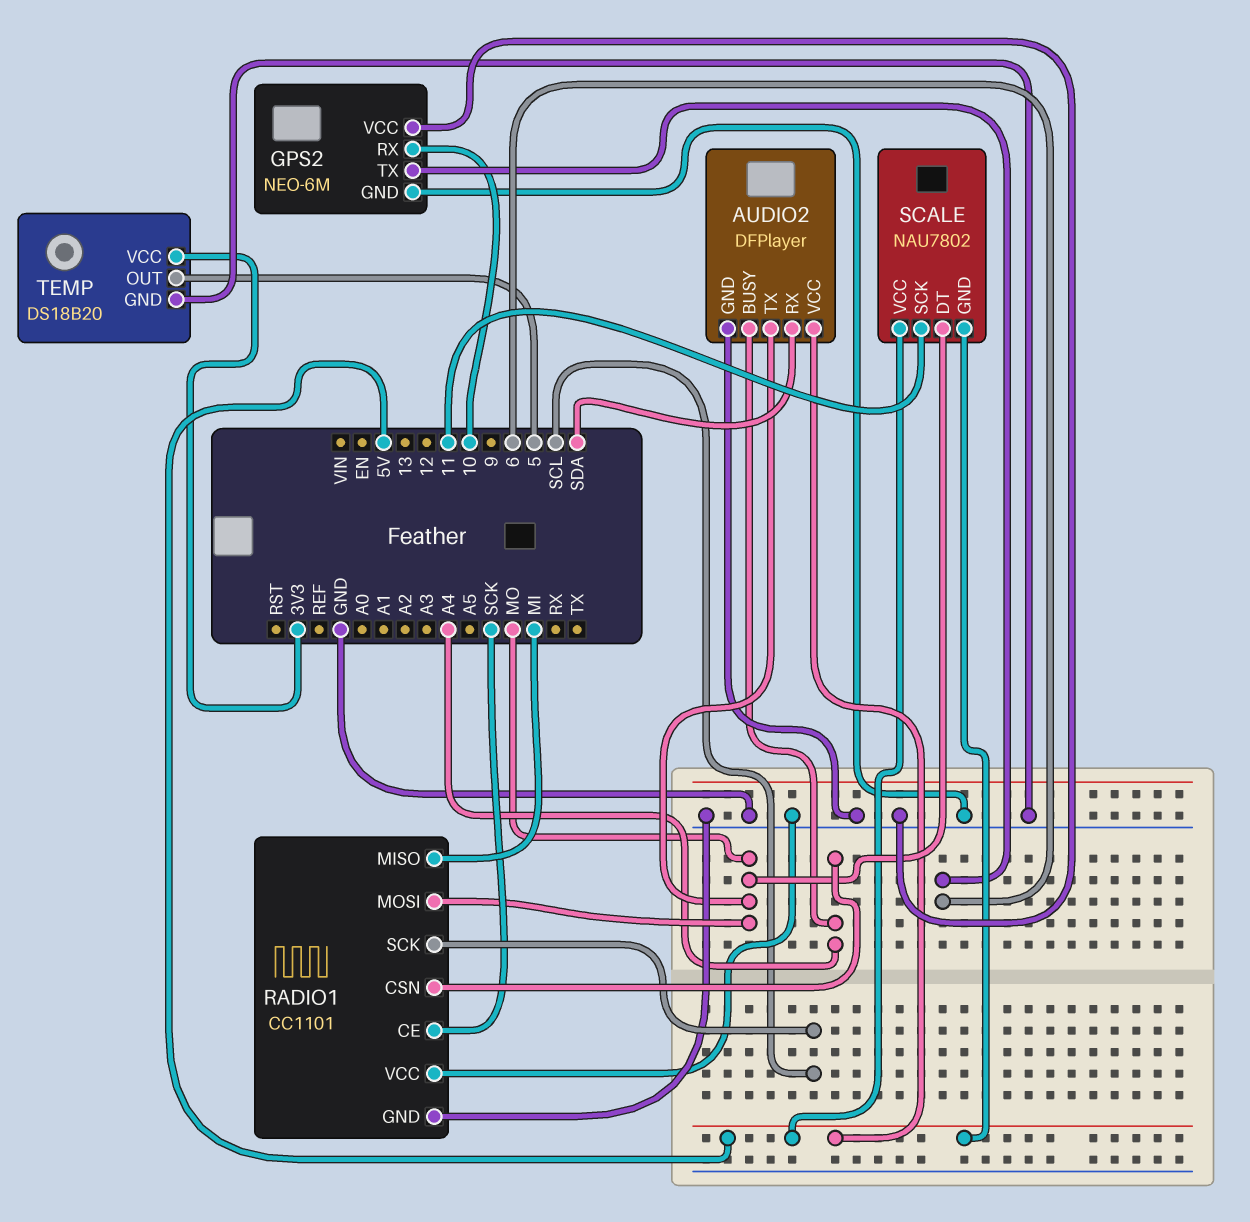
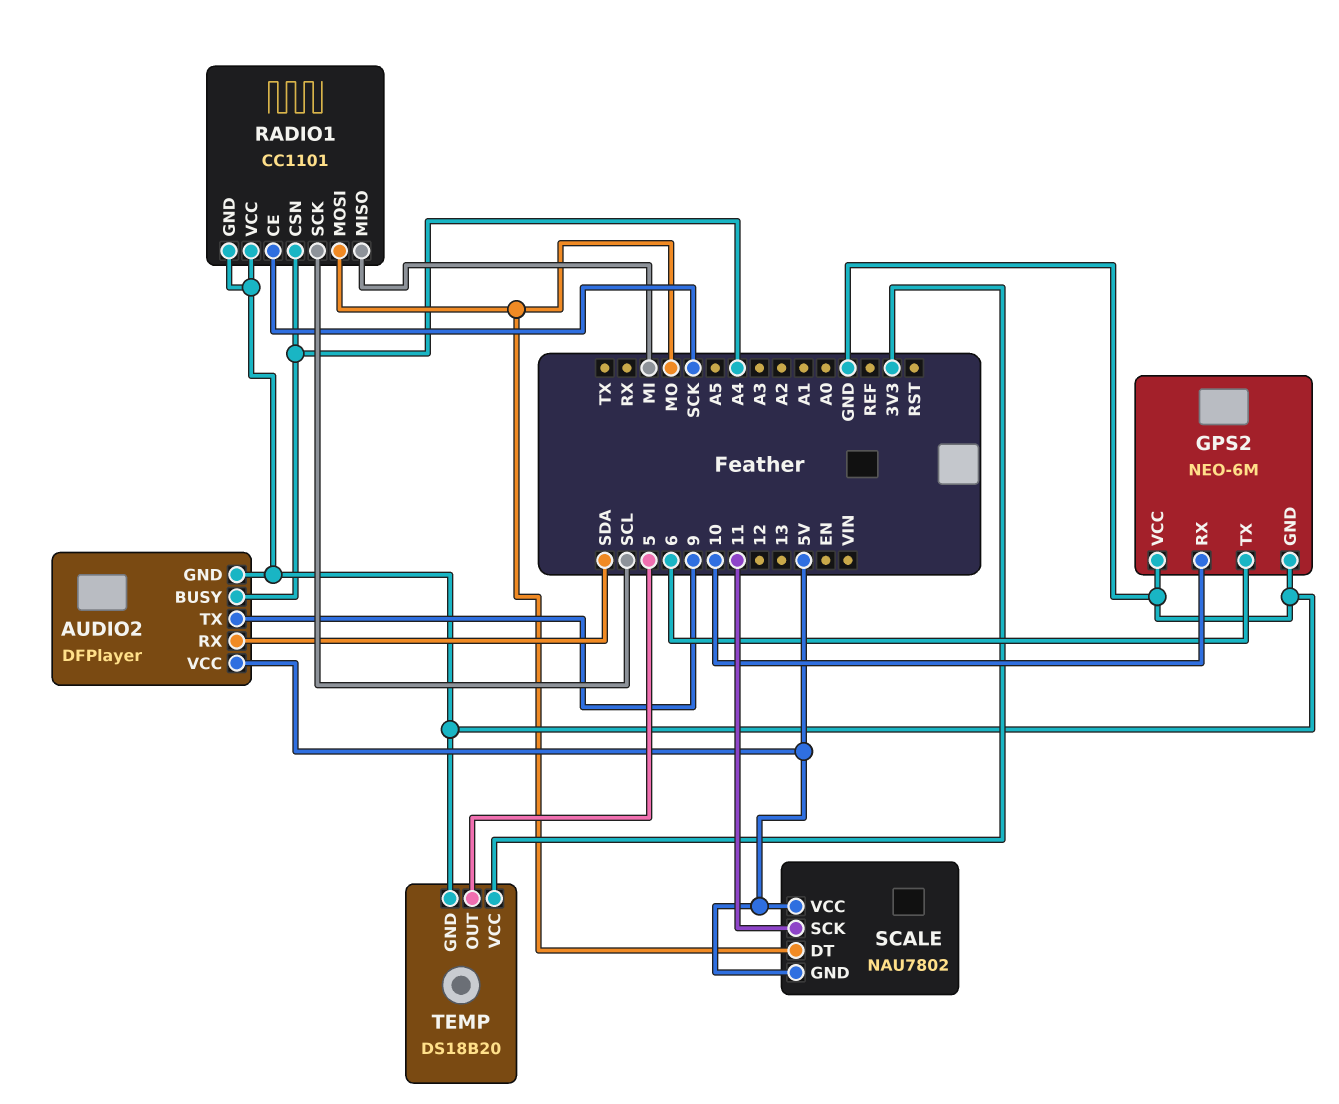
AUDIO2 pin TX: MO -> 9

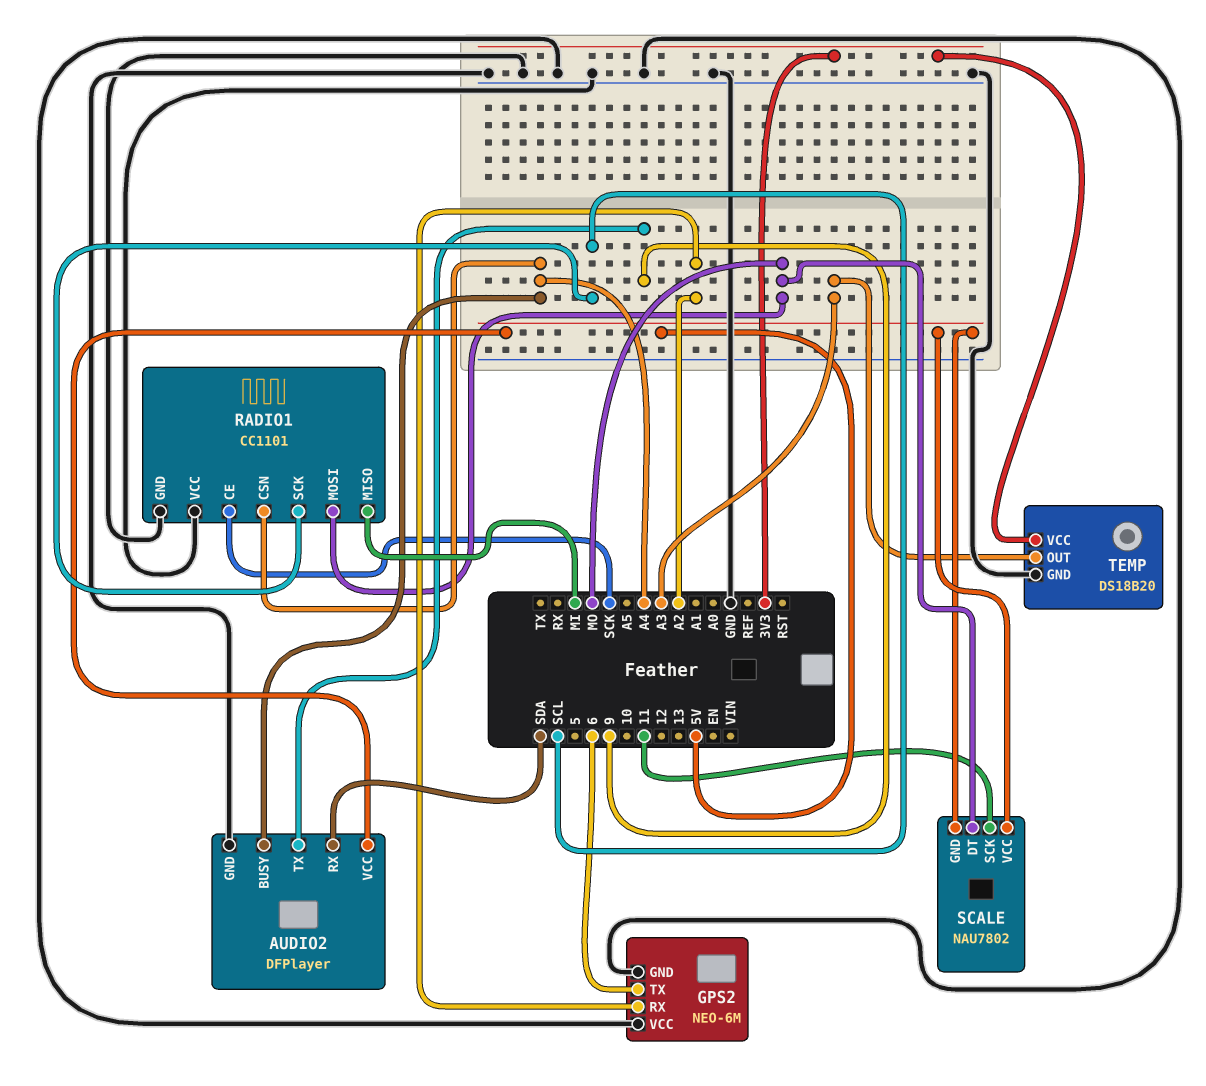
GPS2 pin RX: 10 -> A2
TEMP pin OUT: 5 -> A3

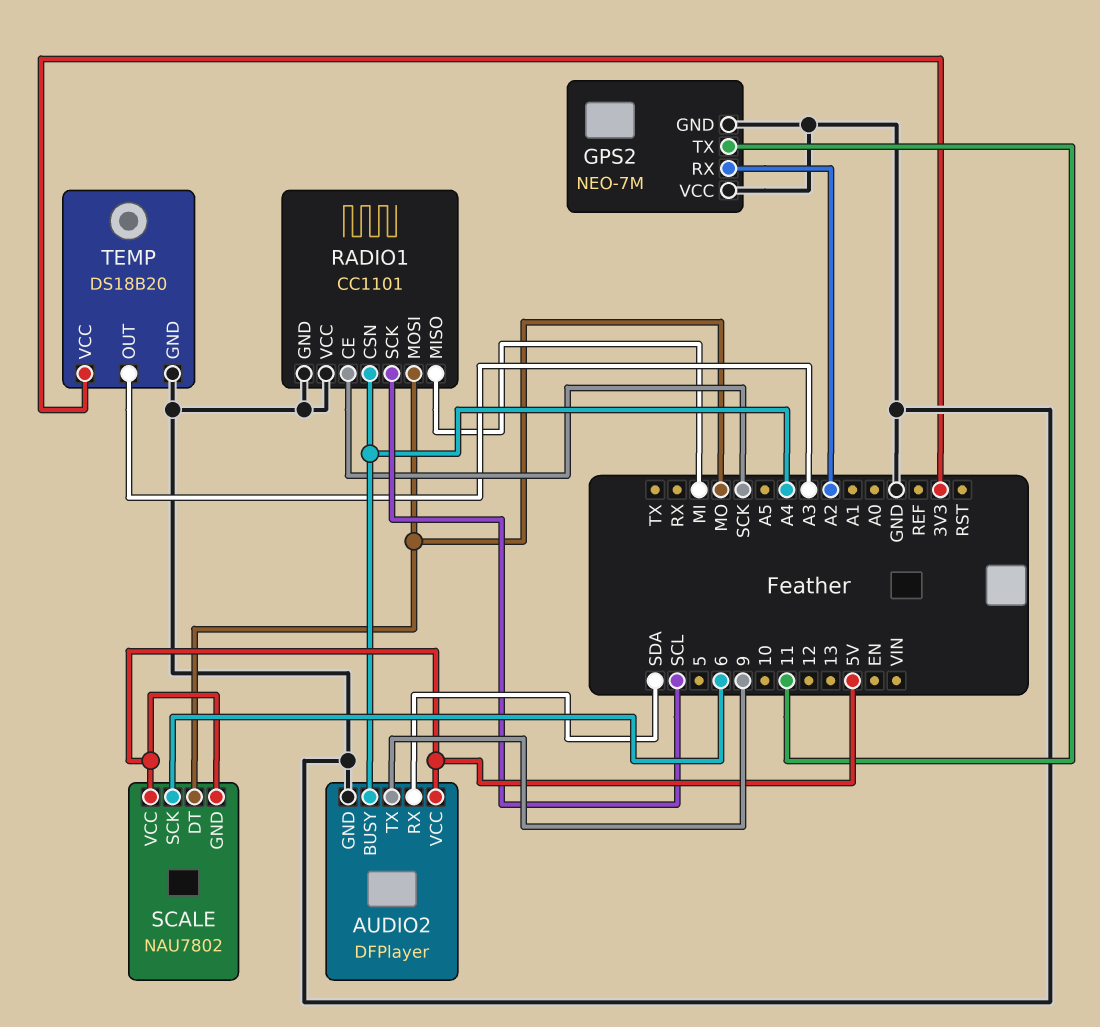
GPS2: NEO-6M -> NEO-7M
GPS2 pin TX: 6 -> 11
SCALE pin SCK: 11 -> 6

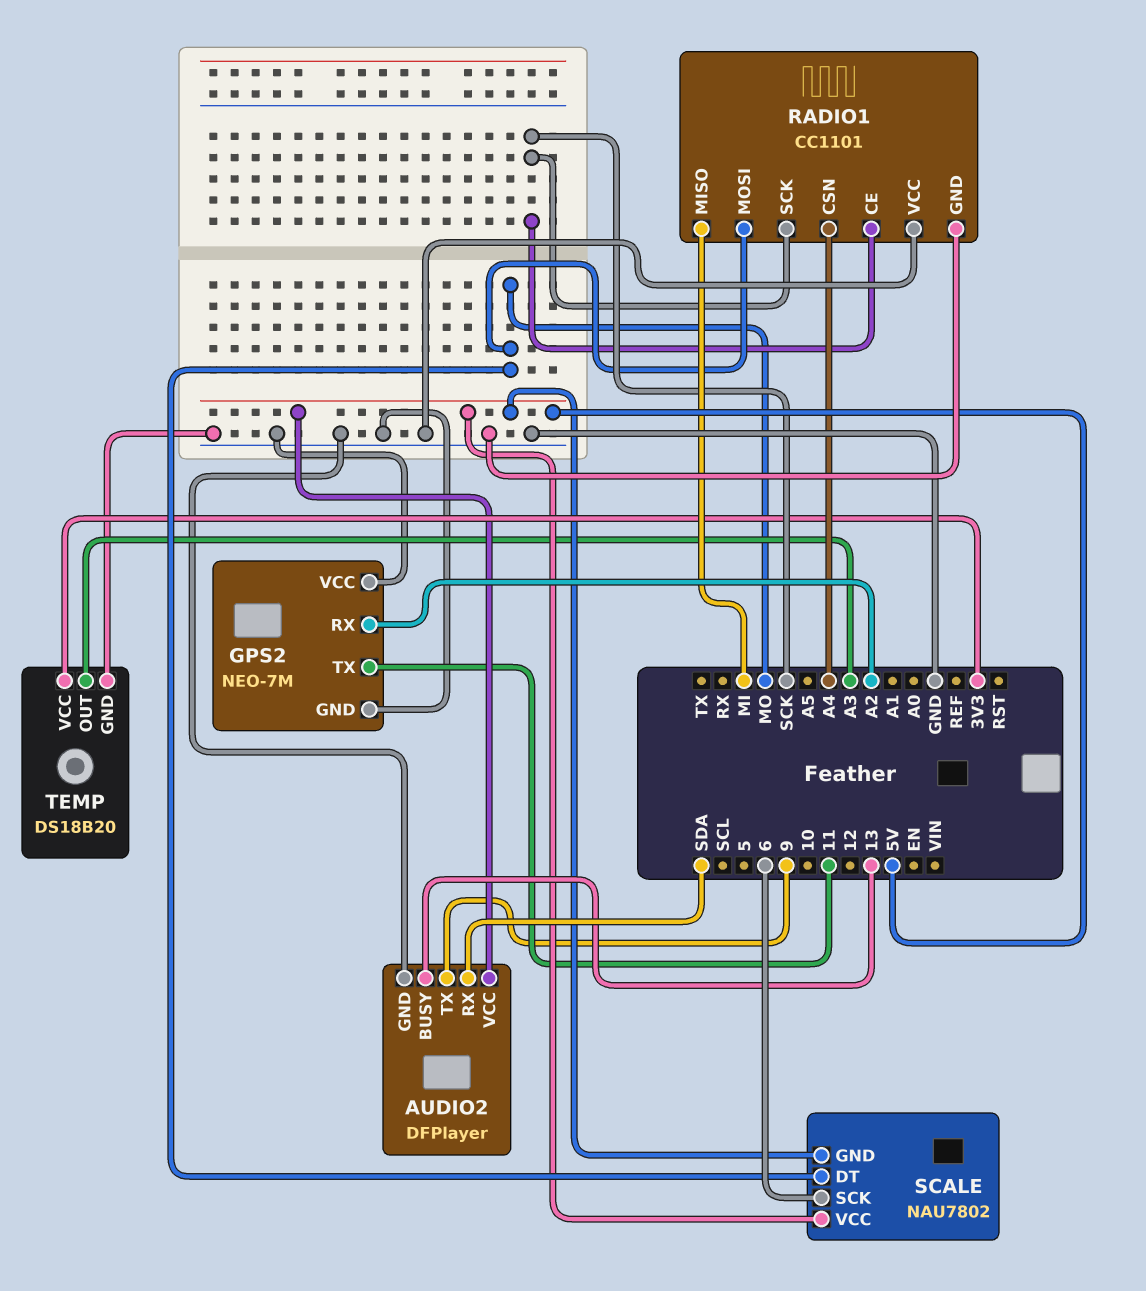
AUDIO2 pin BUSY: A4 -> 13
RADIO1 pin SCK: SCL -> SCK

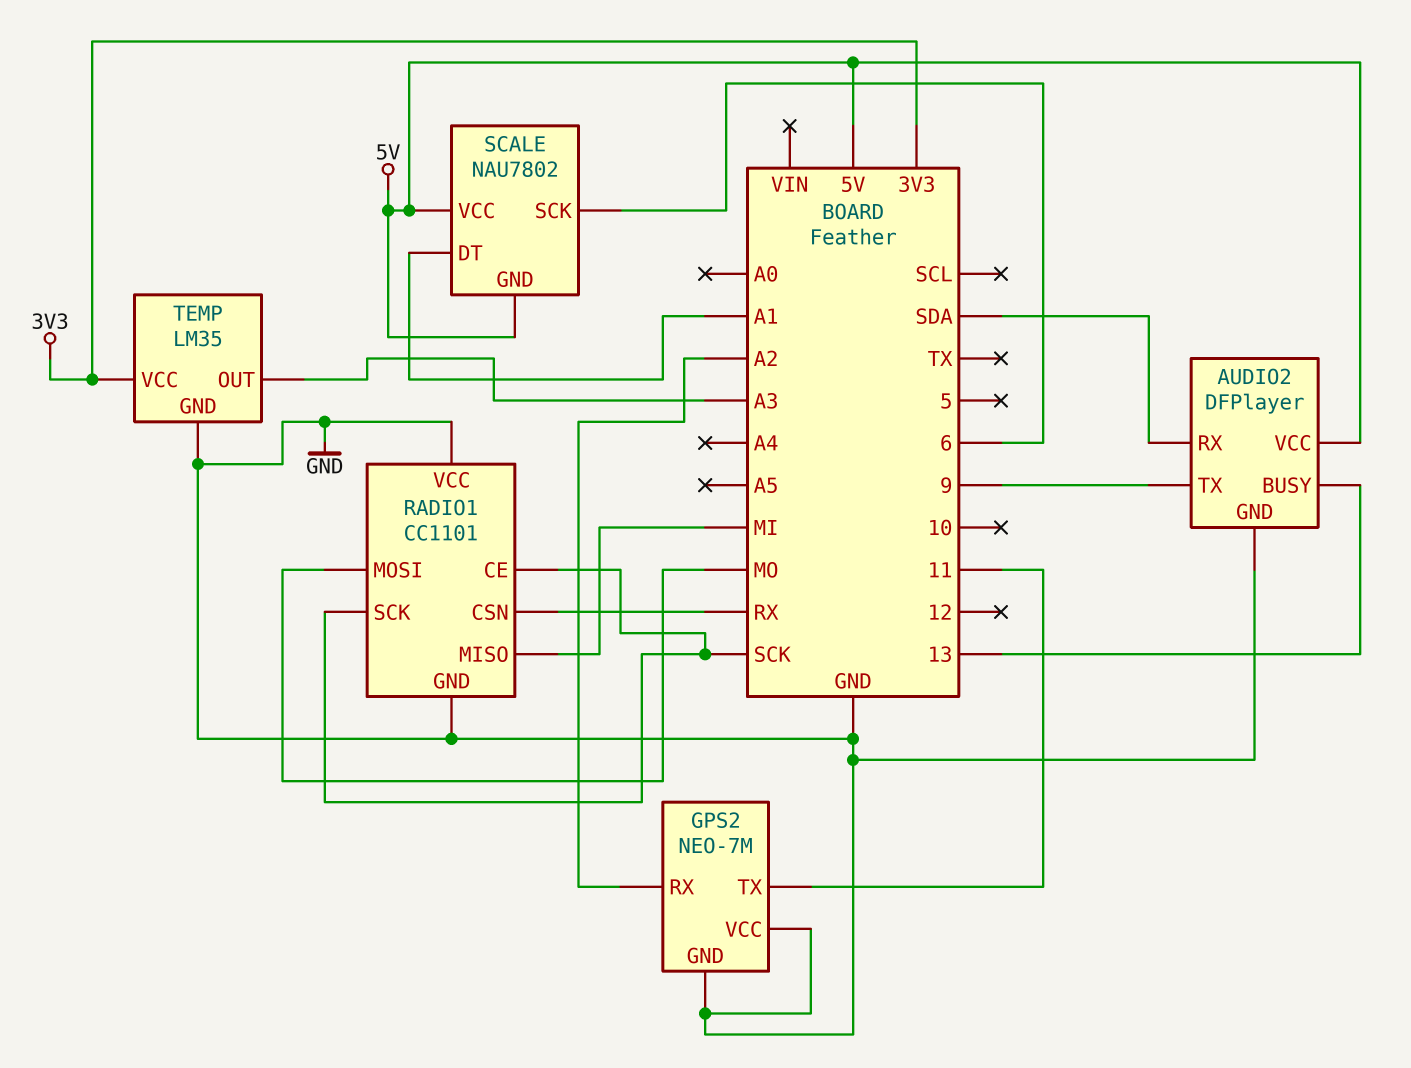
RADIO1 pin CSN: A4 -> RX
SCALE pin DT: MO -> A1
TEMP: DS18B20 -> LM35

